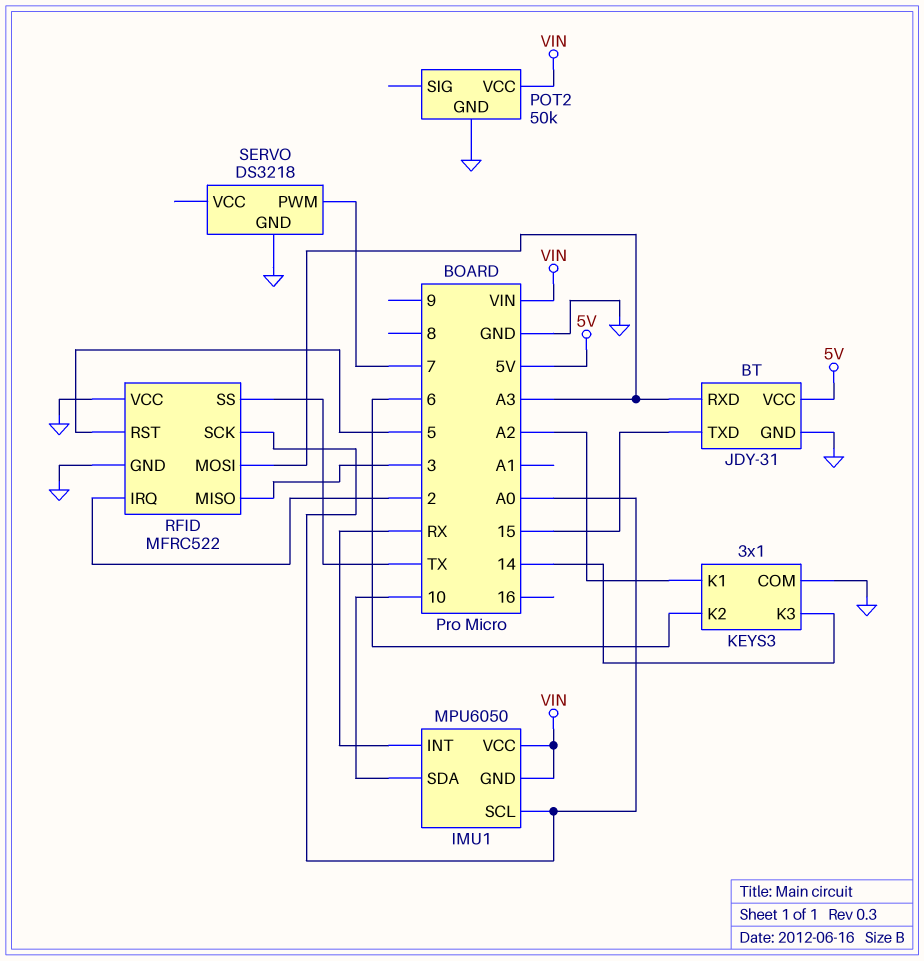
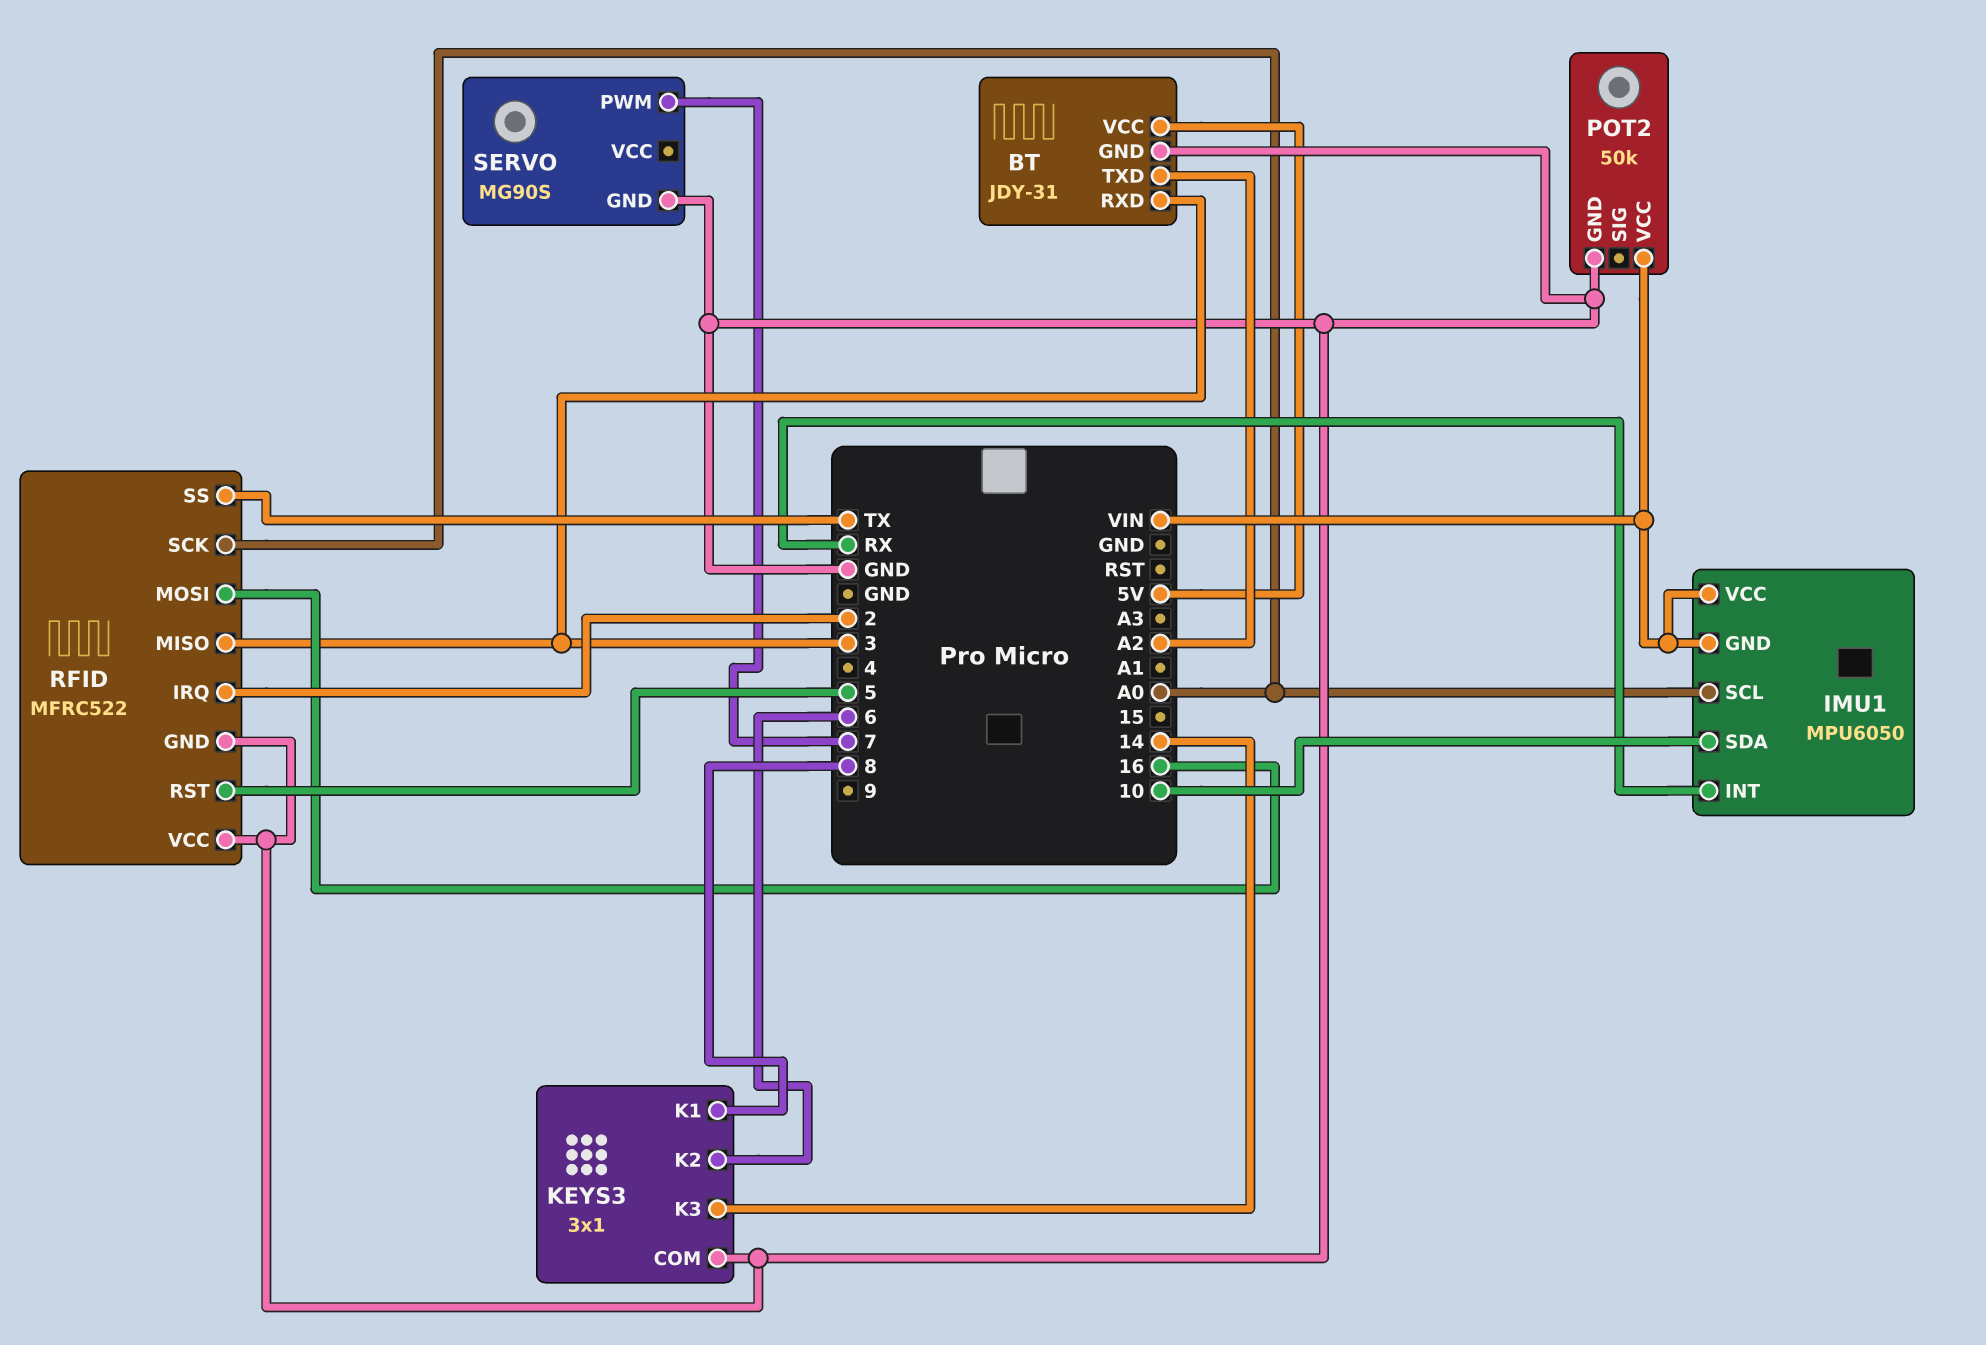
BT pin RXD: A3 -> 3
BT pin TXD: 15 -> A2
KEYS3 pin K1: A2 -> 8
RFID pin MOSI: A3 -> 16
SERVO: DS3218 -> MG90S

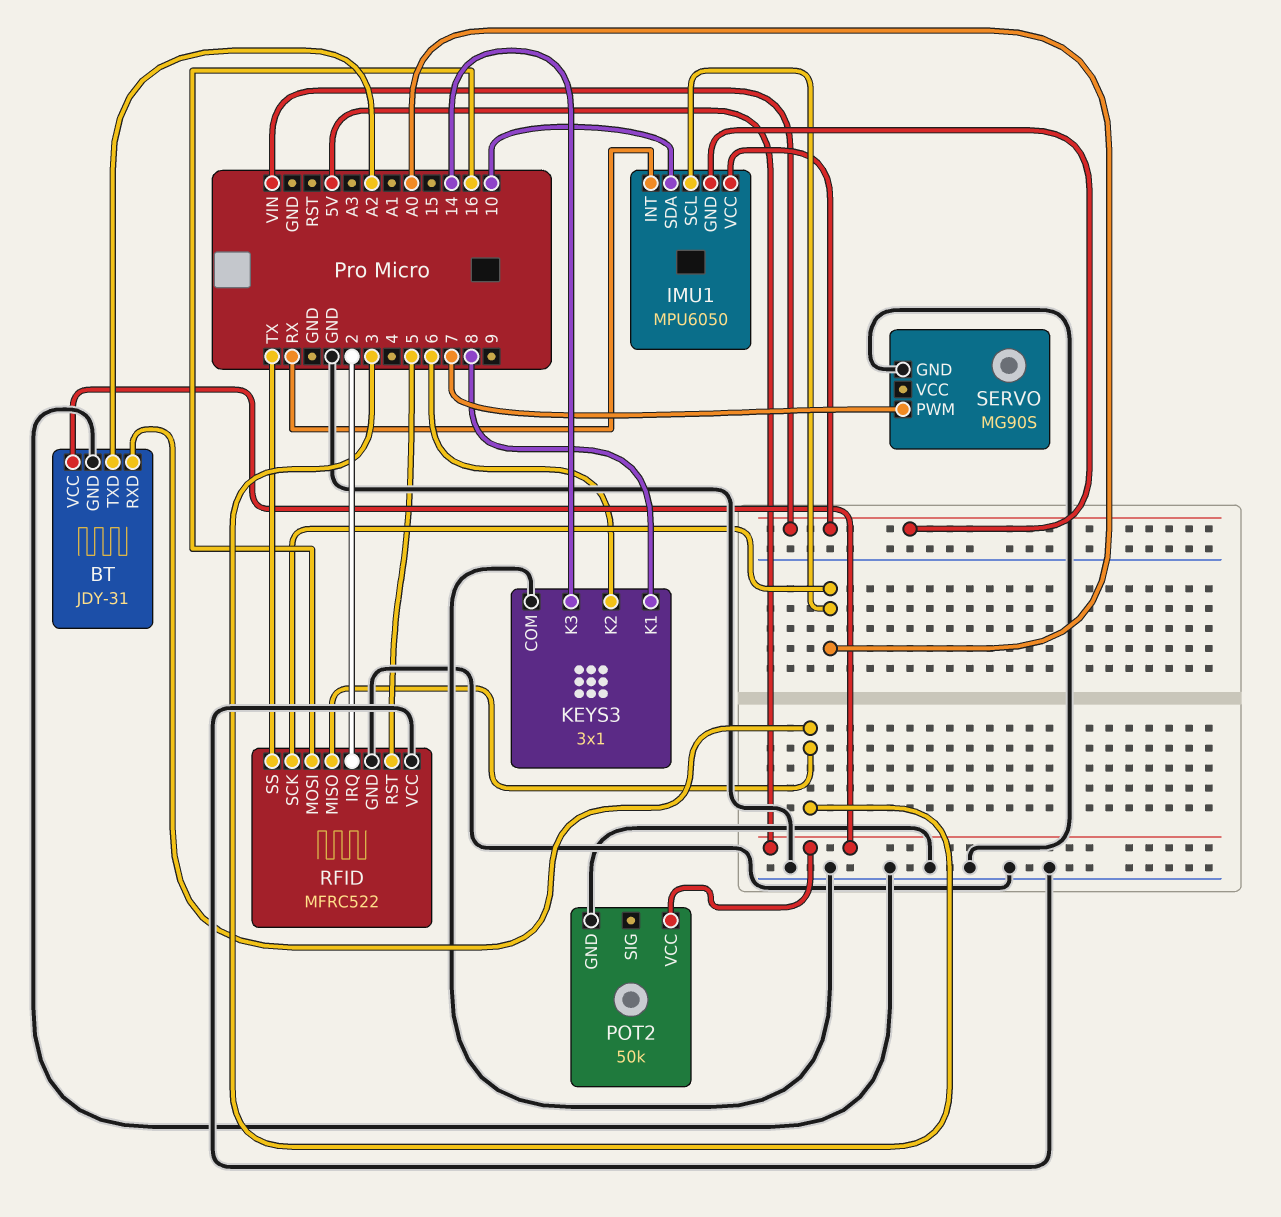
POT2 pin VCC: VIN -> 5V

